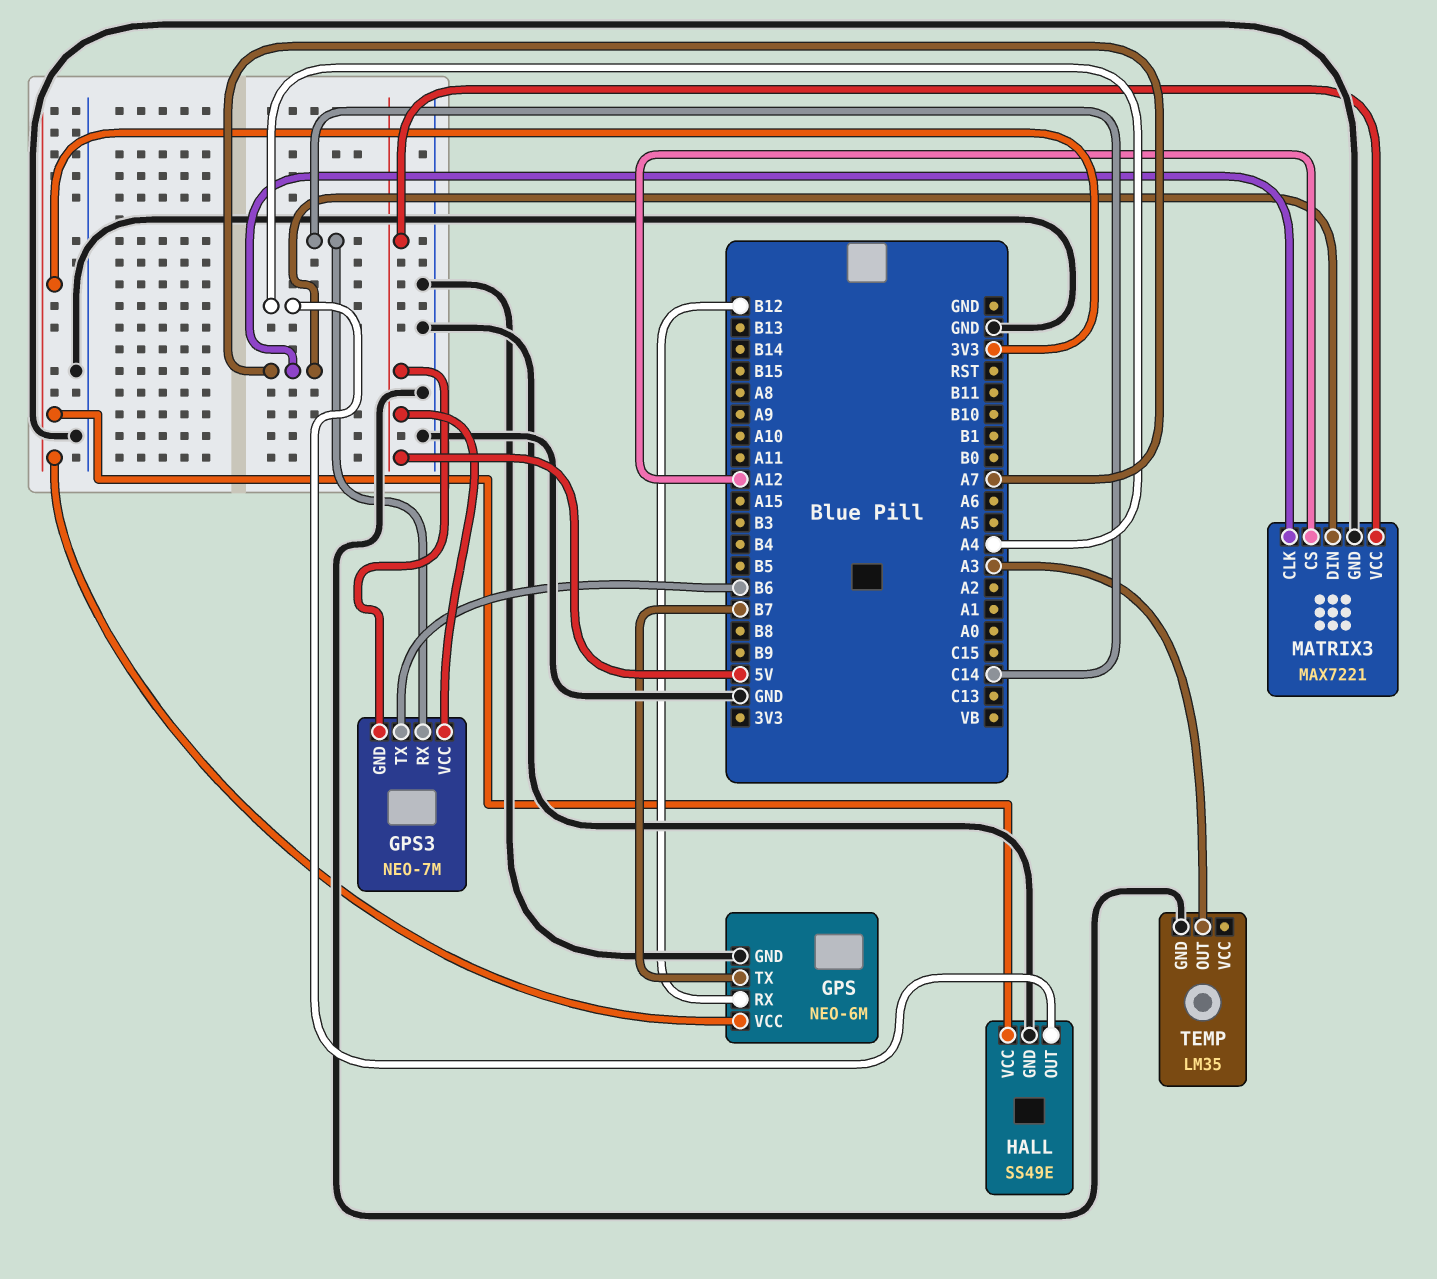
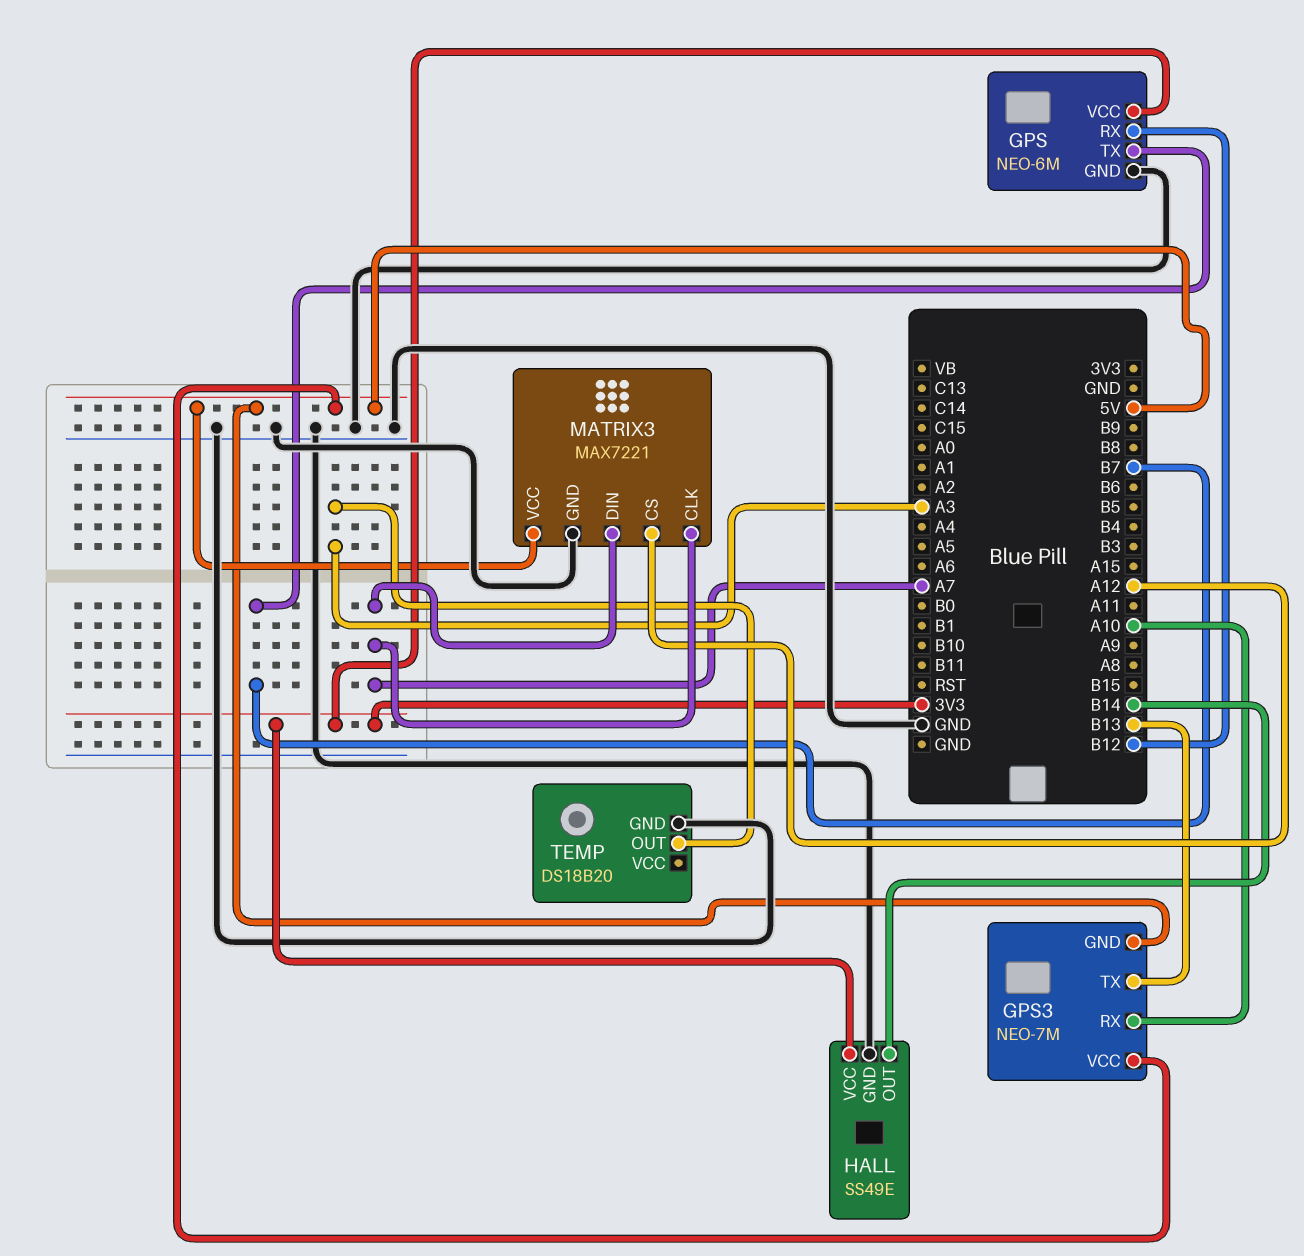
GPS3 pin RX: C14 -> A10
GPS3 pin TX: B6 -> B13
HALL pin OUT: A4 -> B14
TEMP: LM35 -> DS18B20

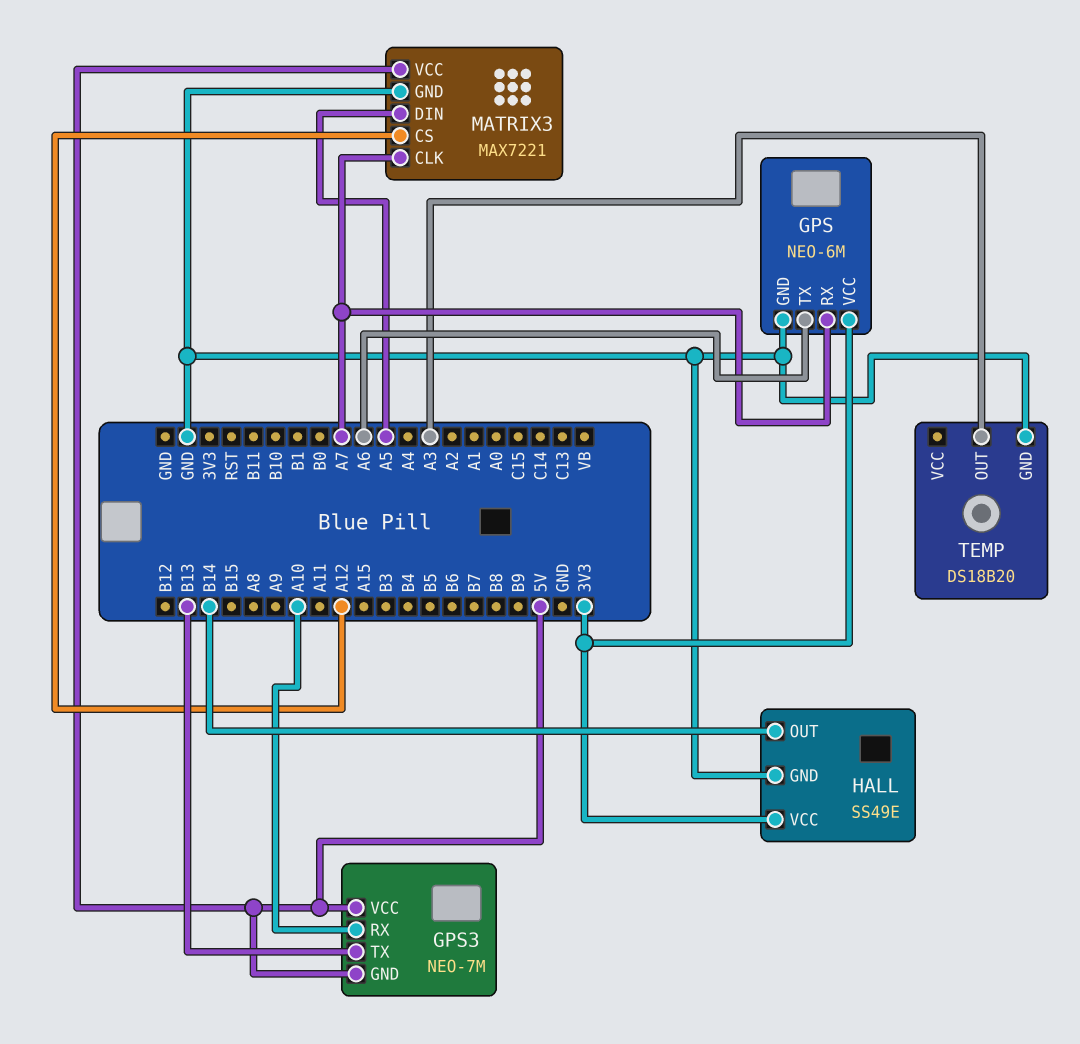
GPS pin RX: B12 -> A7
GPS pin TX: B7 -> A6
MATRIX3 pin DIN: A7 -> A5

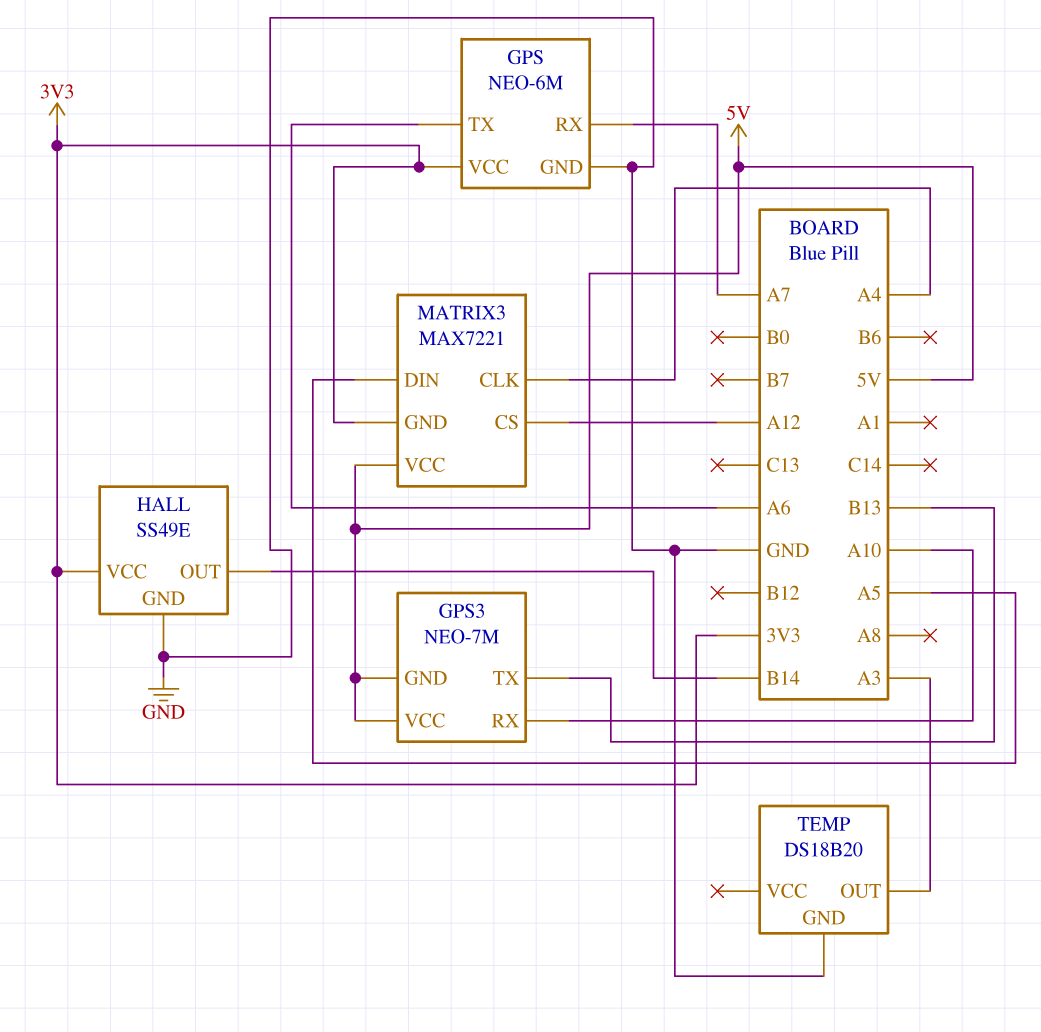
MATRIX3 pin CLK: A7 -> A4
MATRIX3 pin GND: GND -> 3V3

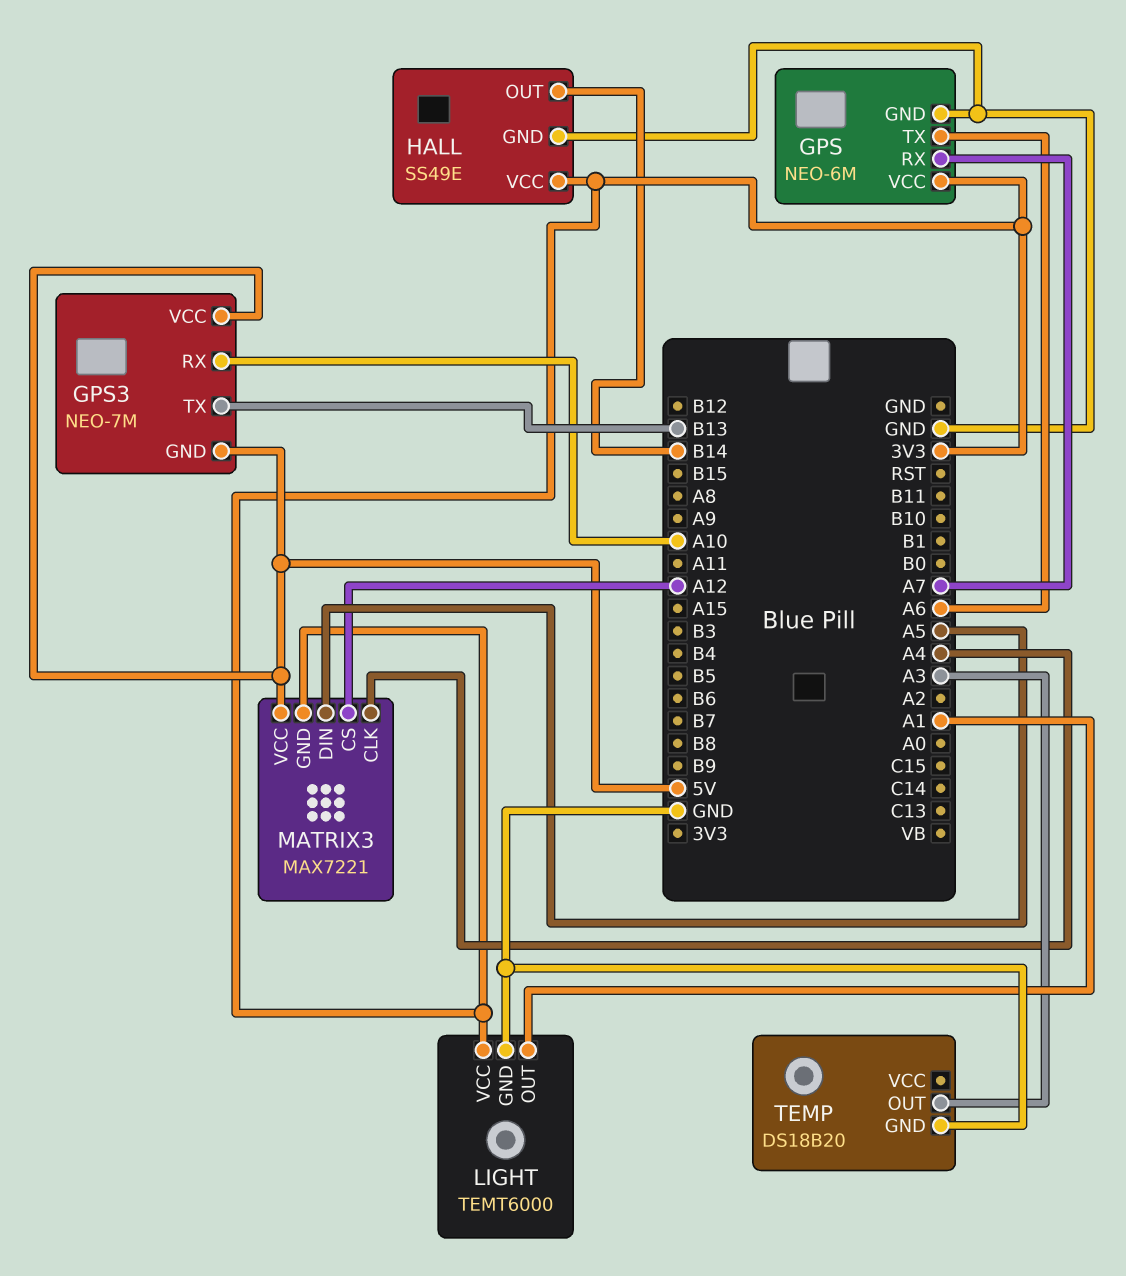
LIGHT: none -> TEMT6000
LIGHT pin GND: none -> GND
LIGHT pin OUT: none -> A1
LIGHT pin VCC: none -> 3V3

